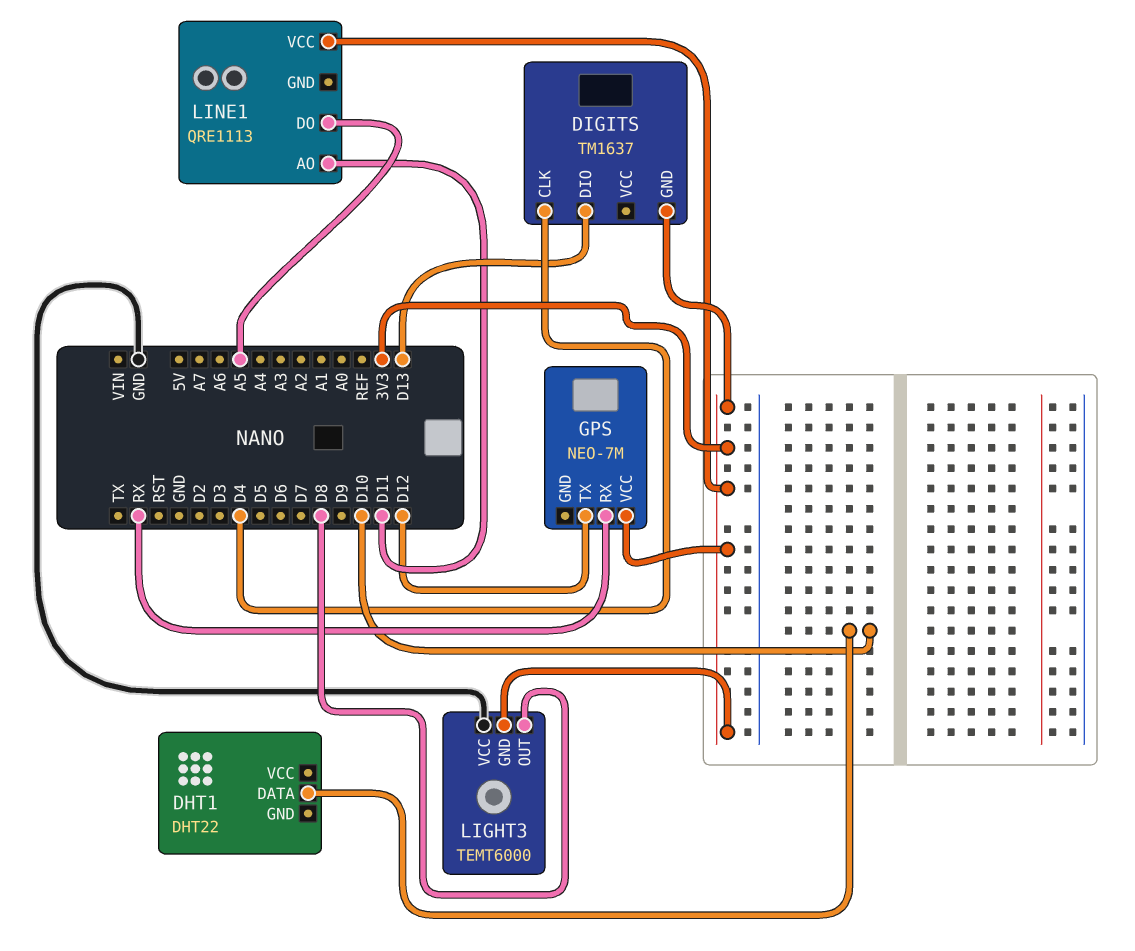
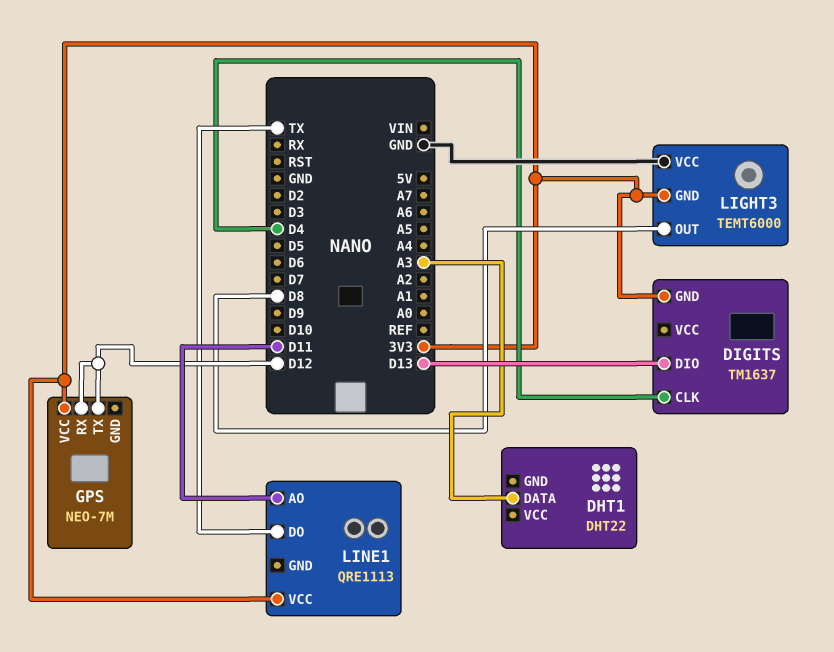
DHT1 pin DATA: D10 -> A3
GPS pin RX: RX -> D12
LINE1 pin DO: A5 -> TX

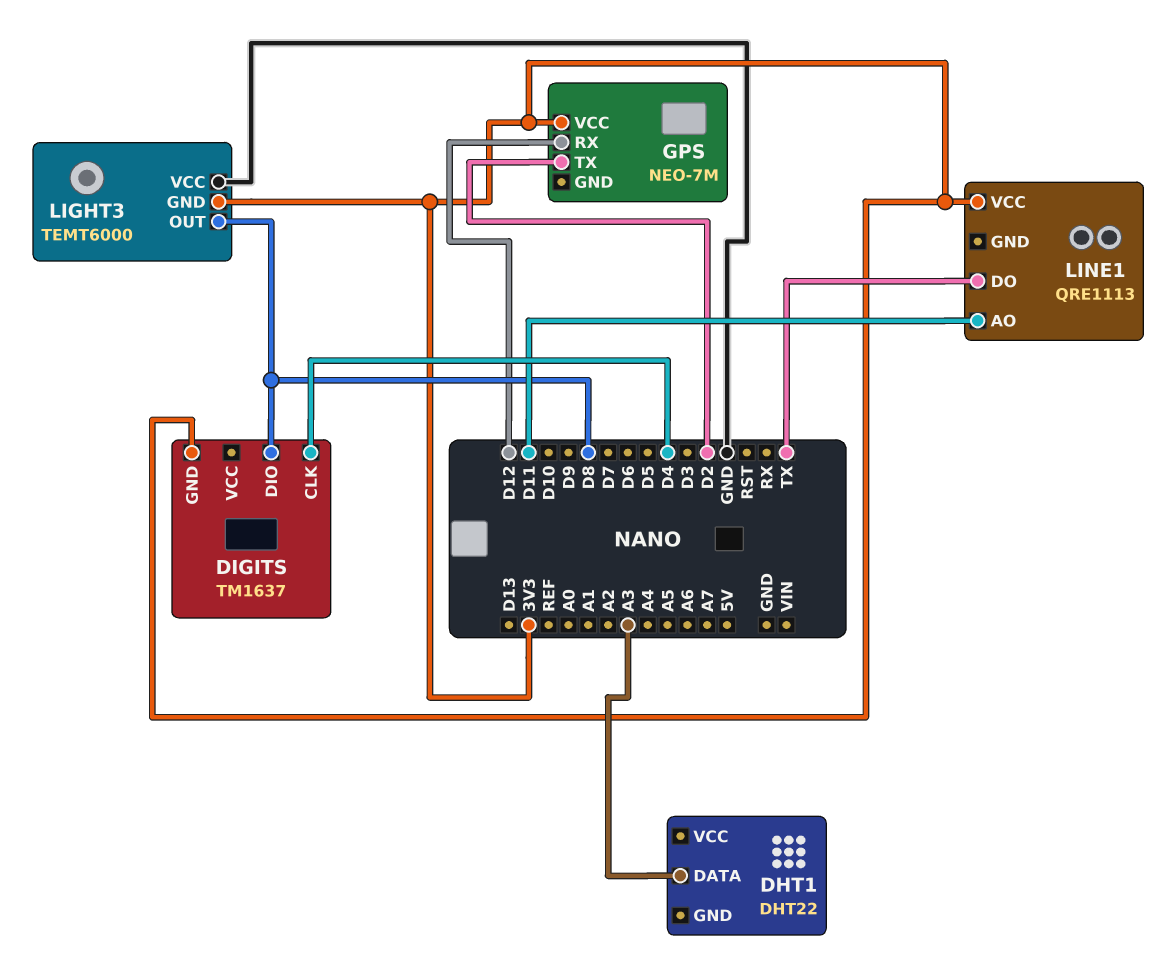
DIGITS pin DIO: D13 -> D8
GPS pin TX: D12 -> D2

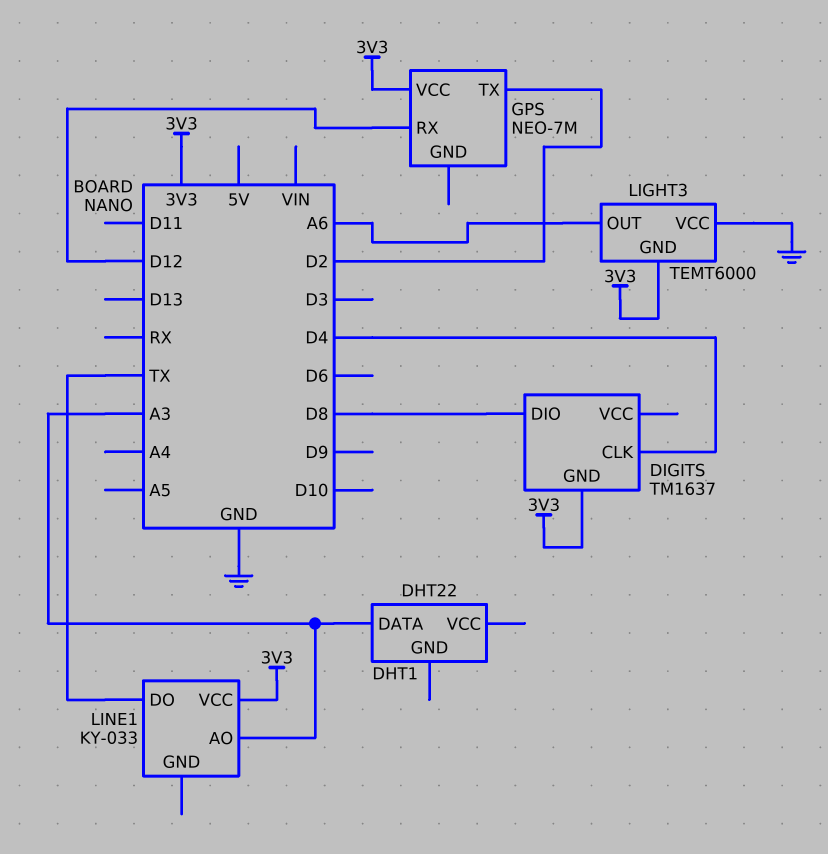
LIGHT3 pin OUT: D8 -> A6
LINE1: QRE1113 -> KY-033
LINE1 pin AO: D11 -> A3

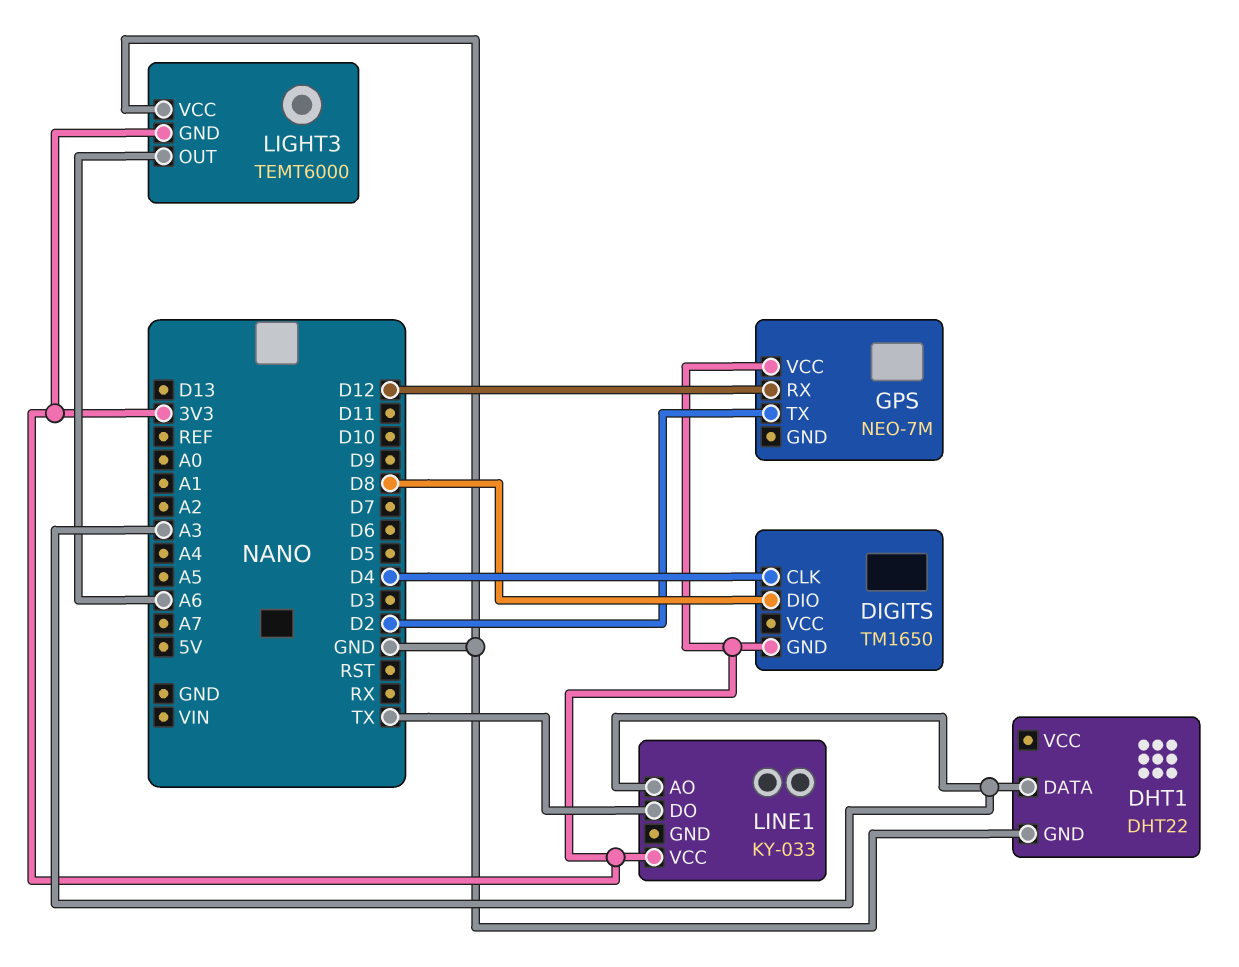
DHT1 pin GND: none -> GND
DIGITS: TM1637 -> TM1650

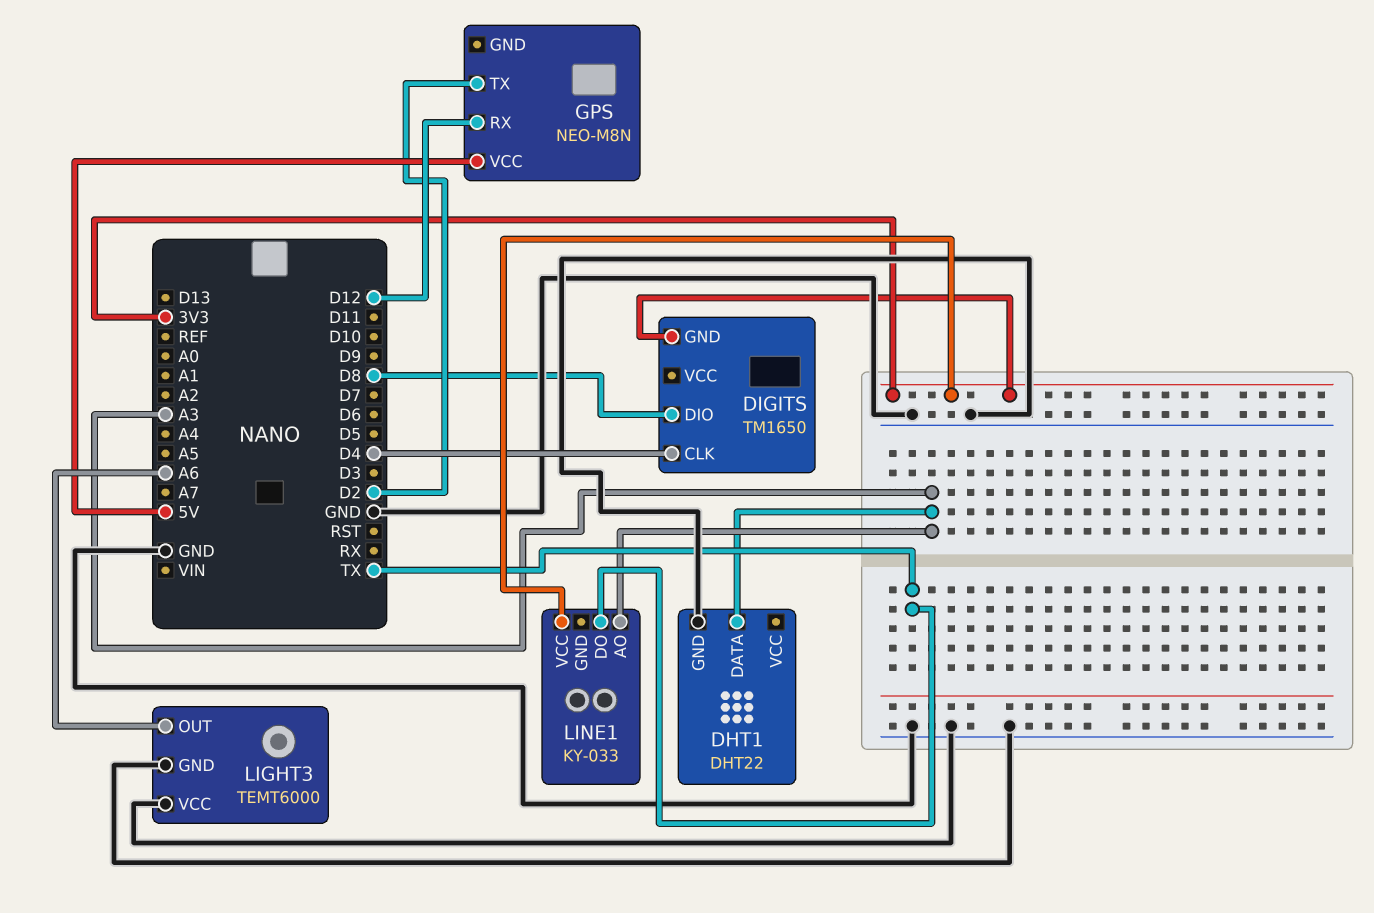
GPS: NEO-7M -> NEO-M8N
GPS pin VCC: 3V3 -> 5V
LIGHT3 pin GND: 3V3 -> GND

